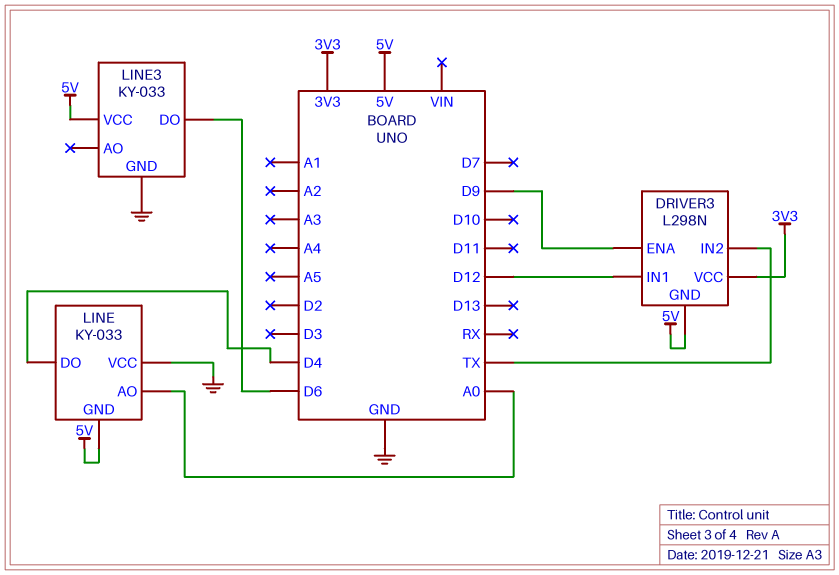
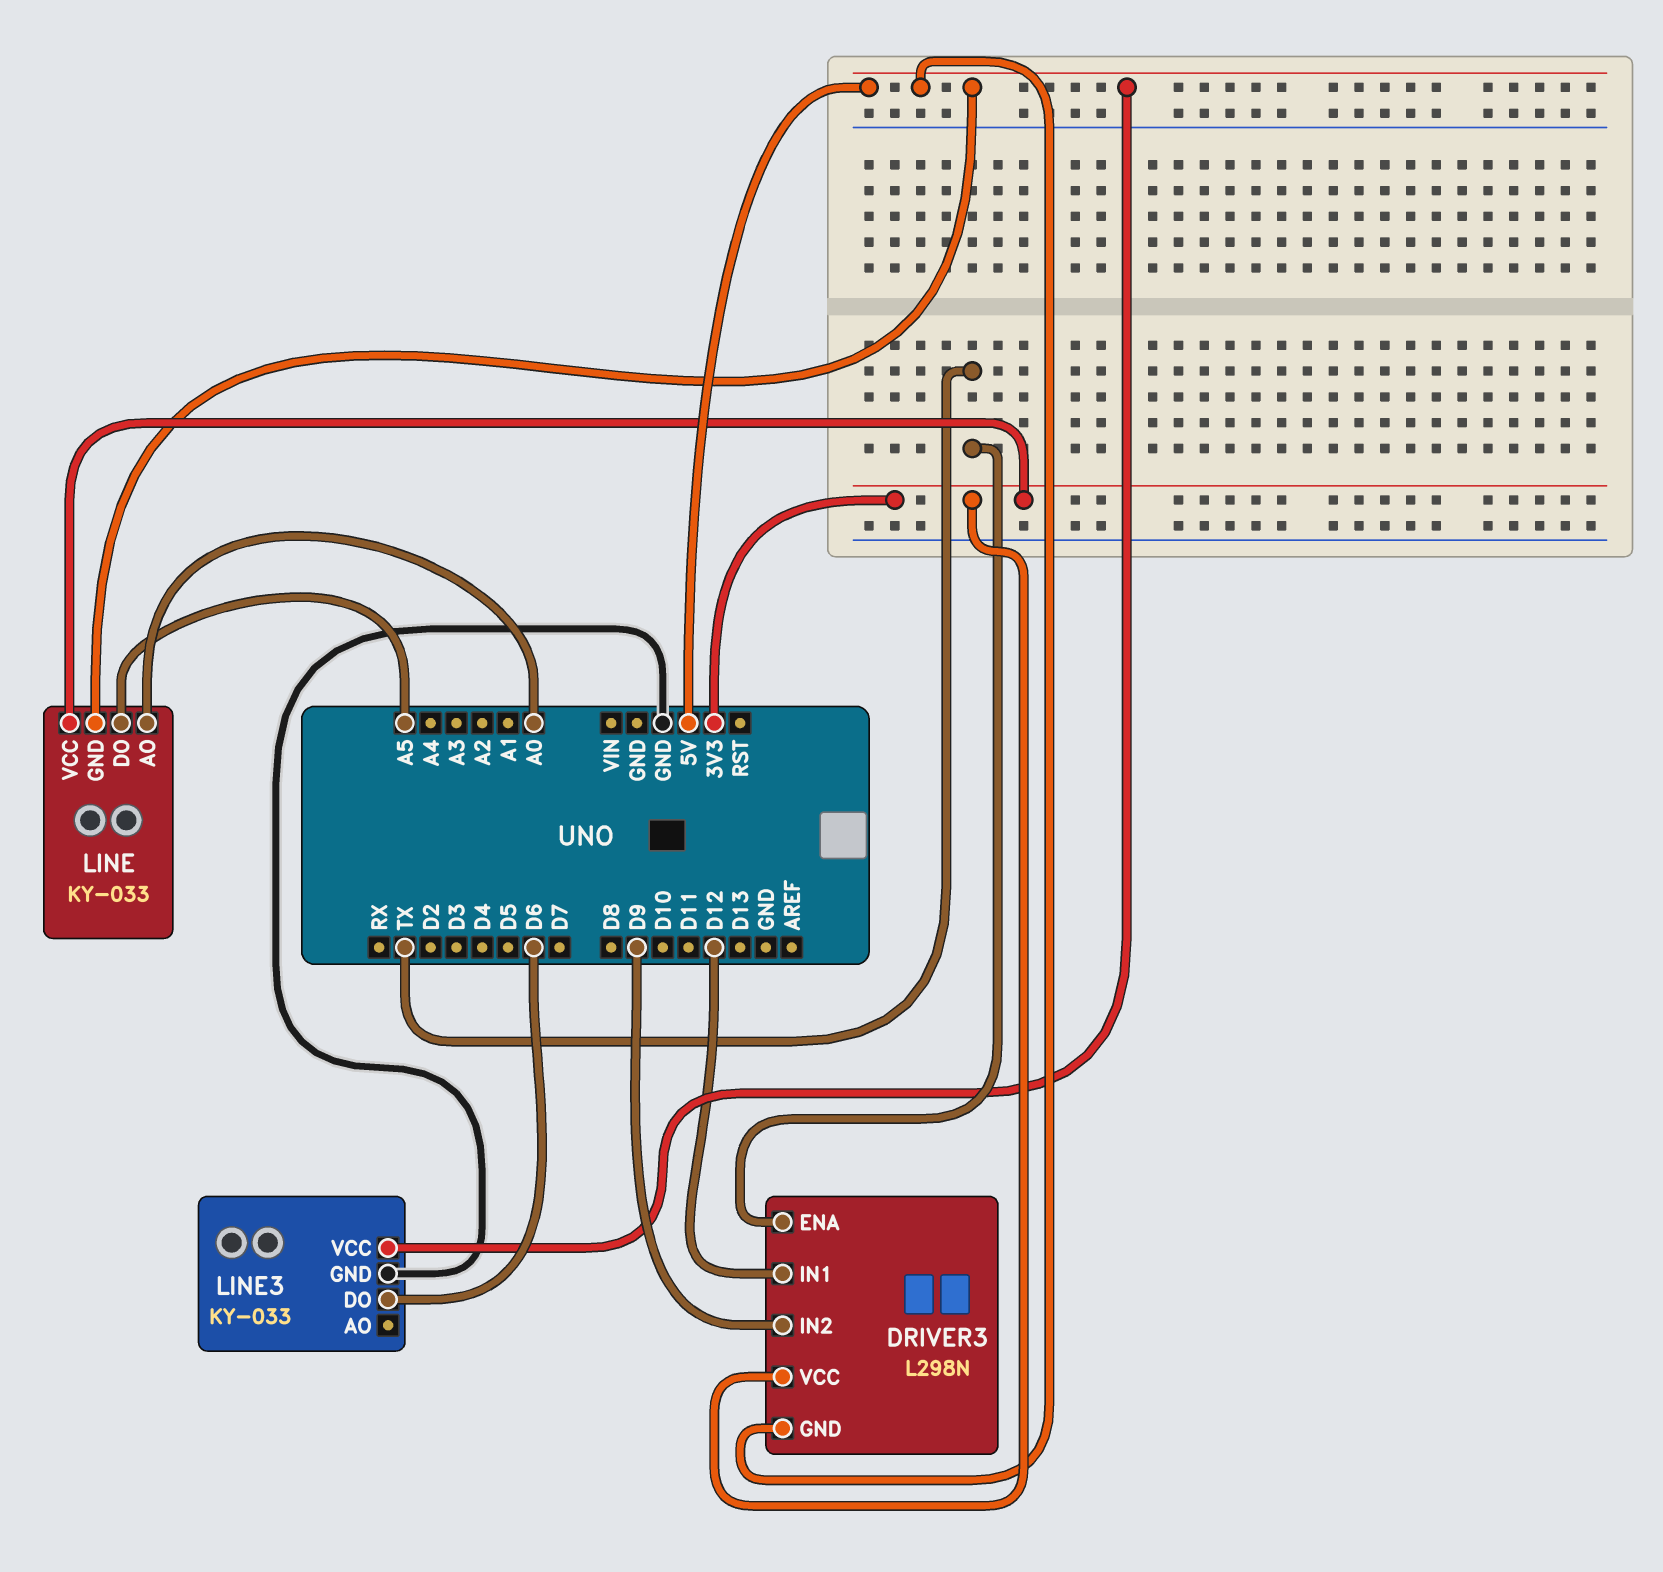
DRIVER3 pin ENA: D9 -> TX
DRIVER3 pin IN2: TX -> D9
LINE pin DO: D4 -> A5
LINE pin VCC: GND -> 3V3

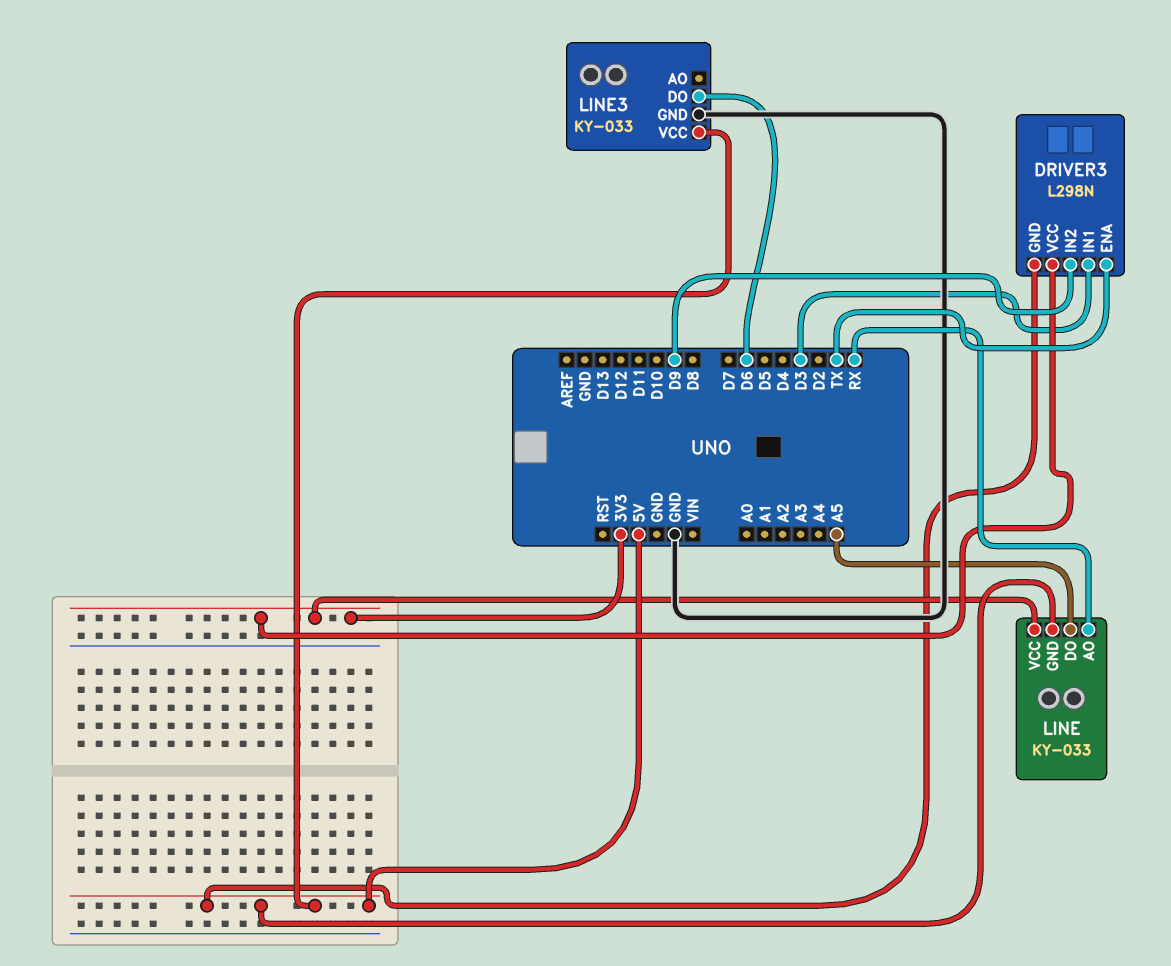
DRIVER3 pin IN1: D12 -> D3
LINE pin AO: A0 -> RX

